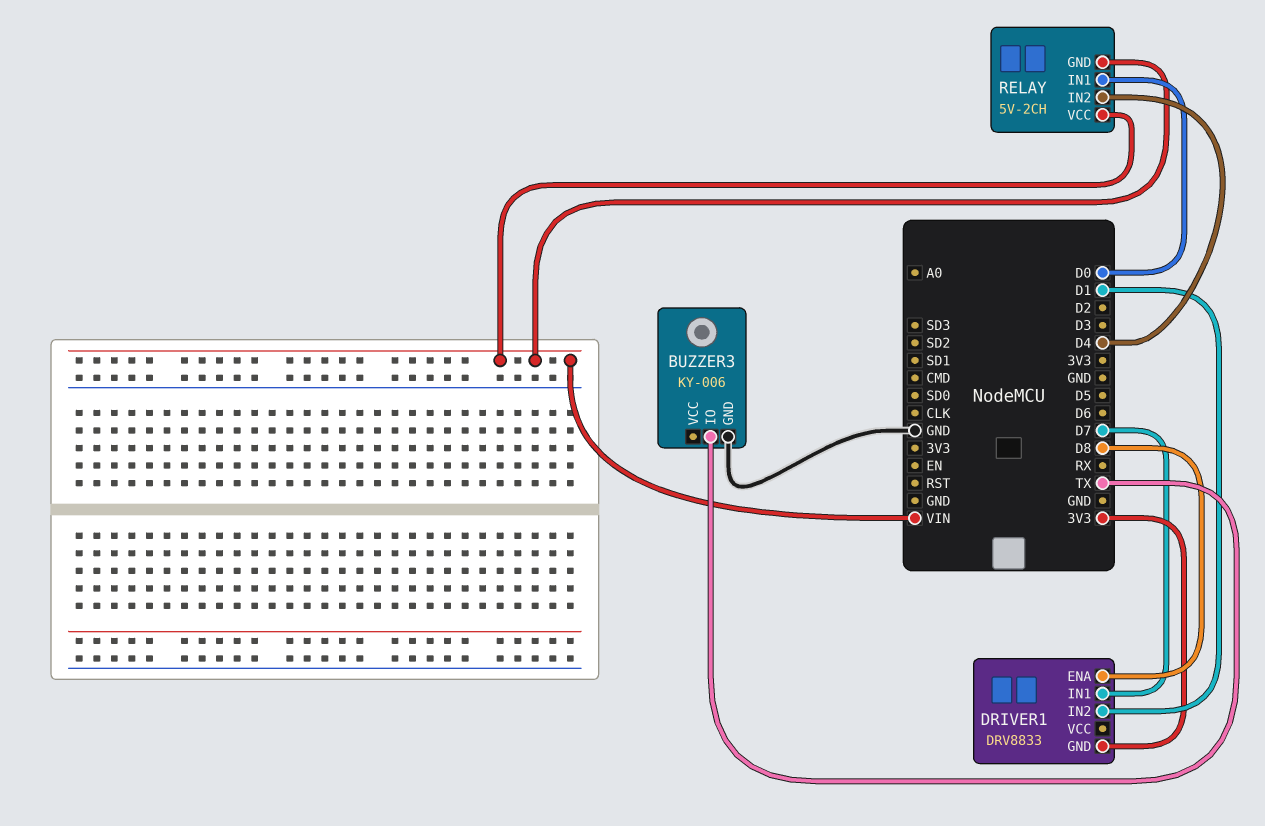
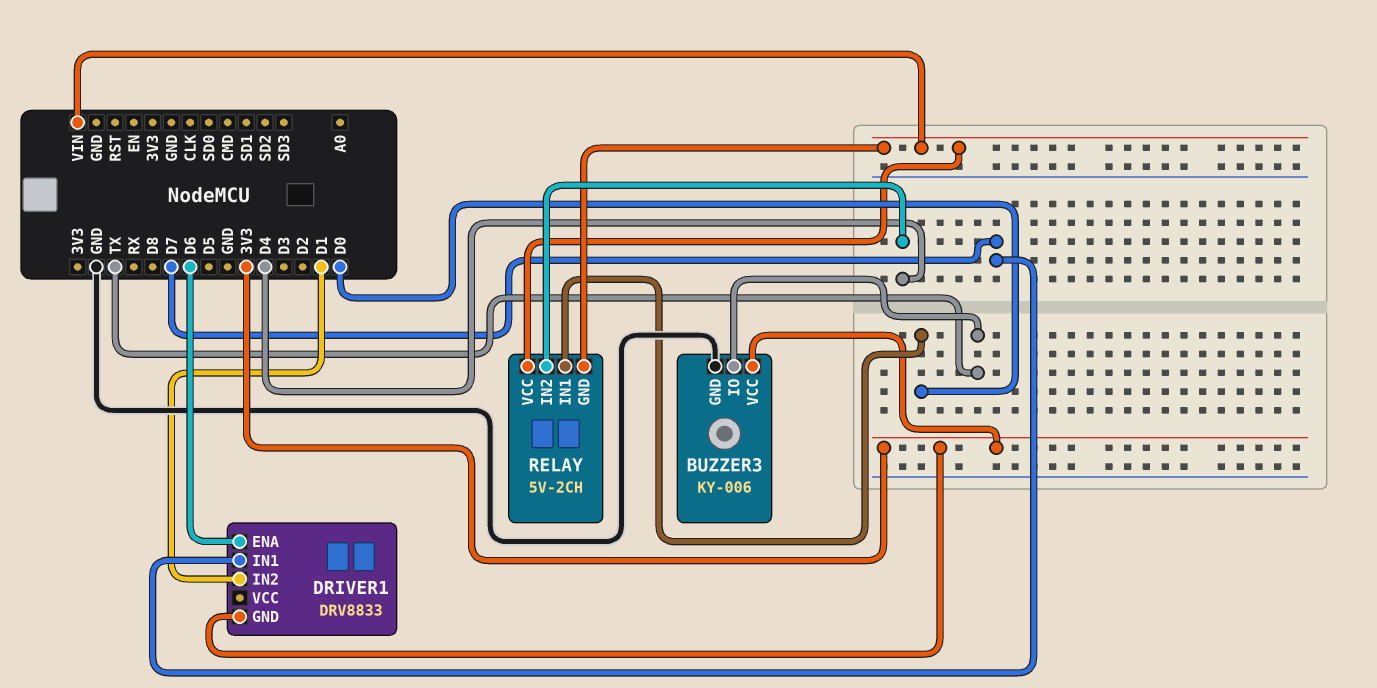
BUZZER3 pin VCC: none -> 3V3
DRIVER1 pin ENA: D8 -> D6

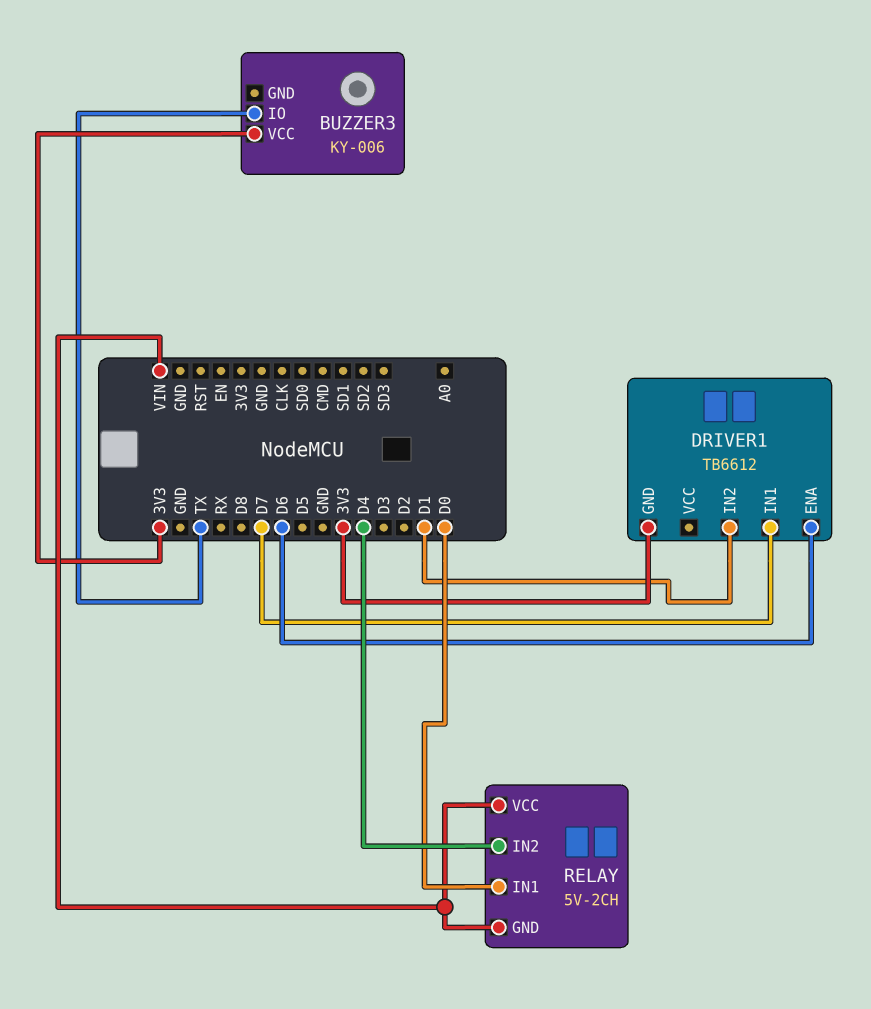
BUZZER3 pin GND: GND -> none
DRIVER1: DRV8833 -> TB6612

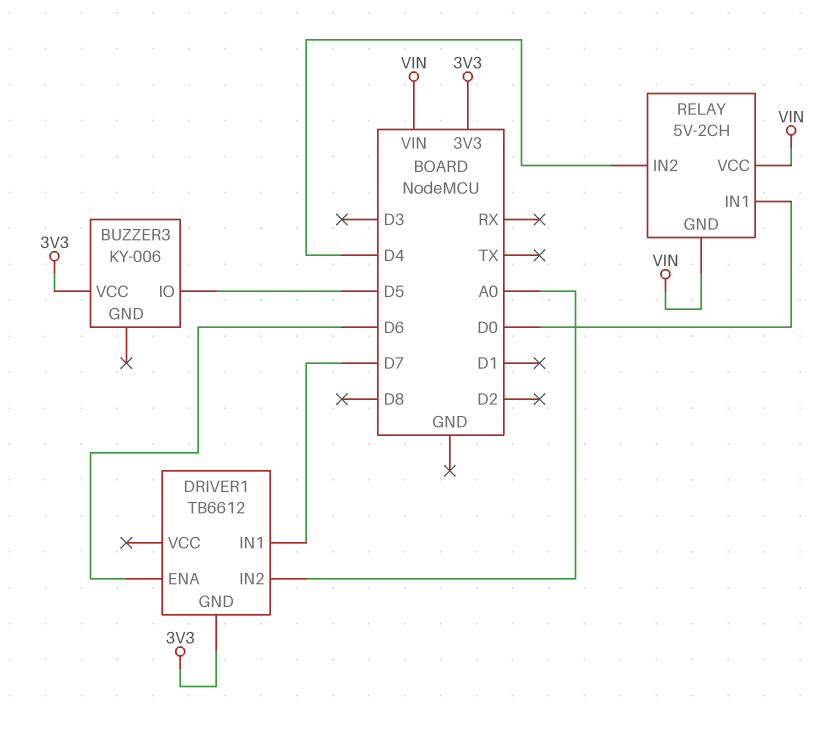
BUZZER3 pin IO: TX -> D5
DRIVER1 pin IN2: D1 -> A0

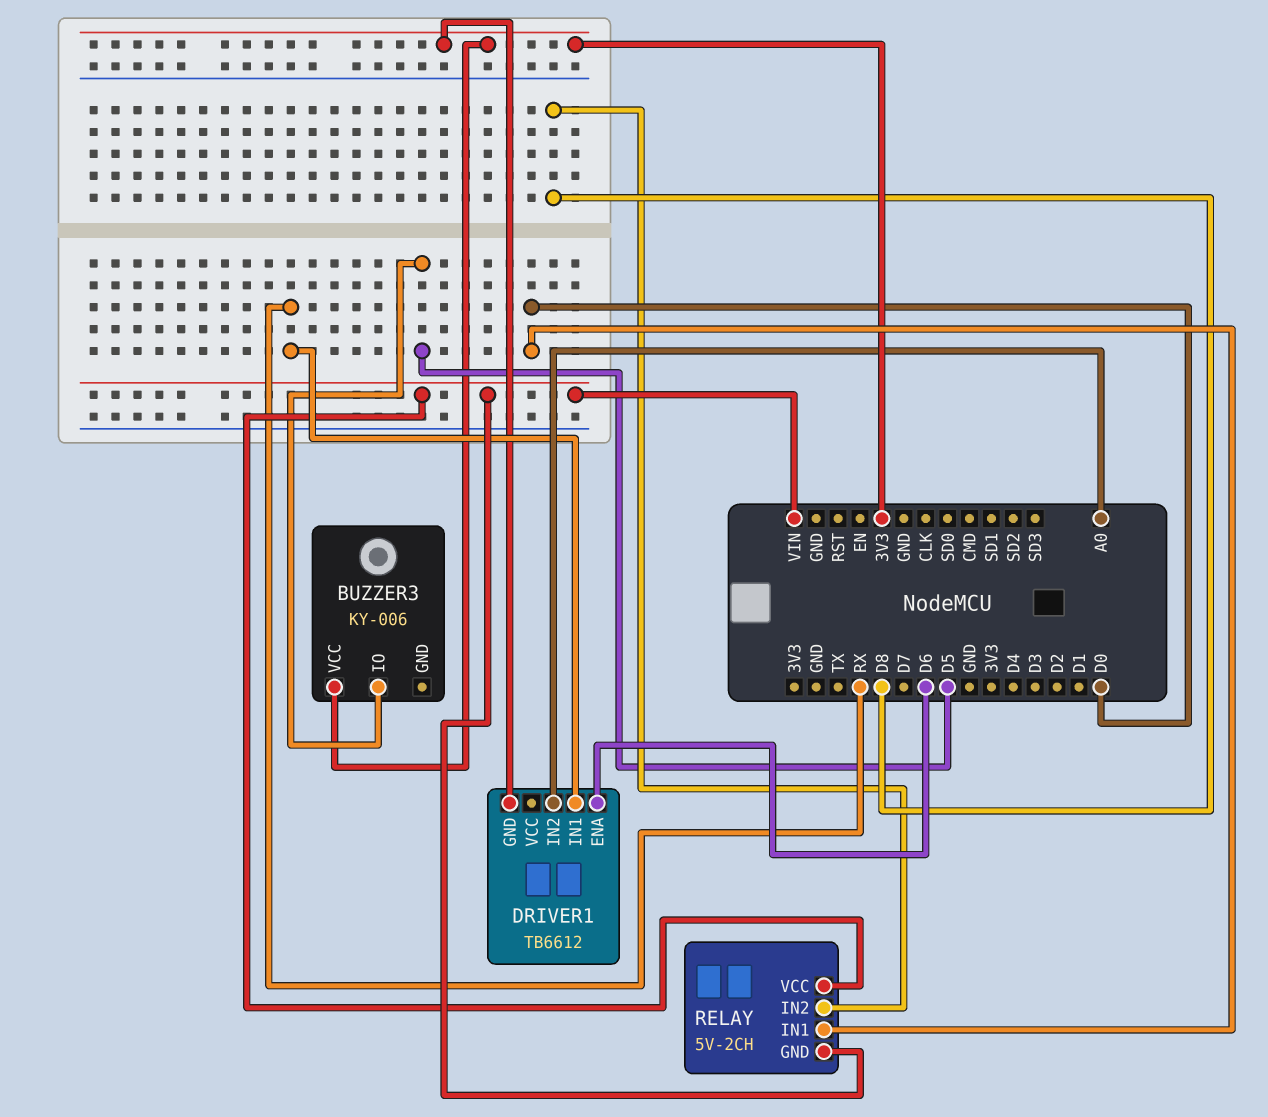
DRIVER1 pin IN1: D7 -> RX
RELAY pin IN2: D4 -> D8

